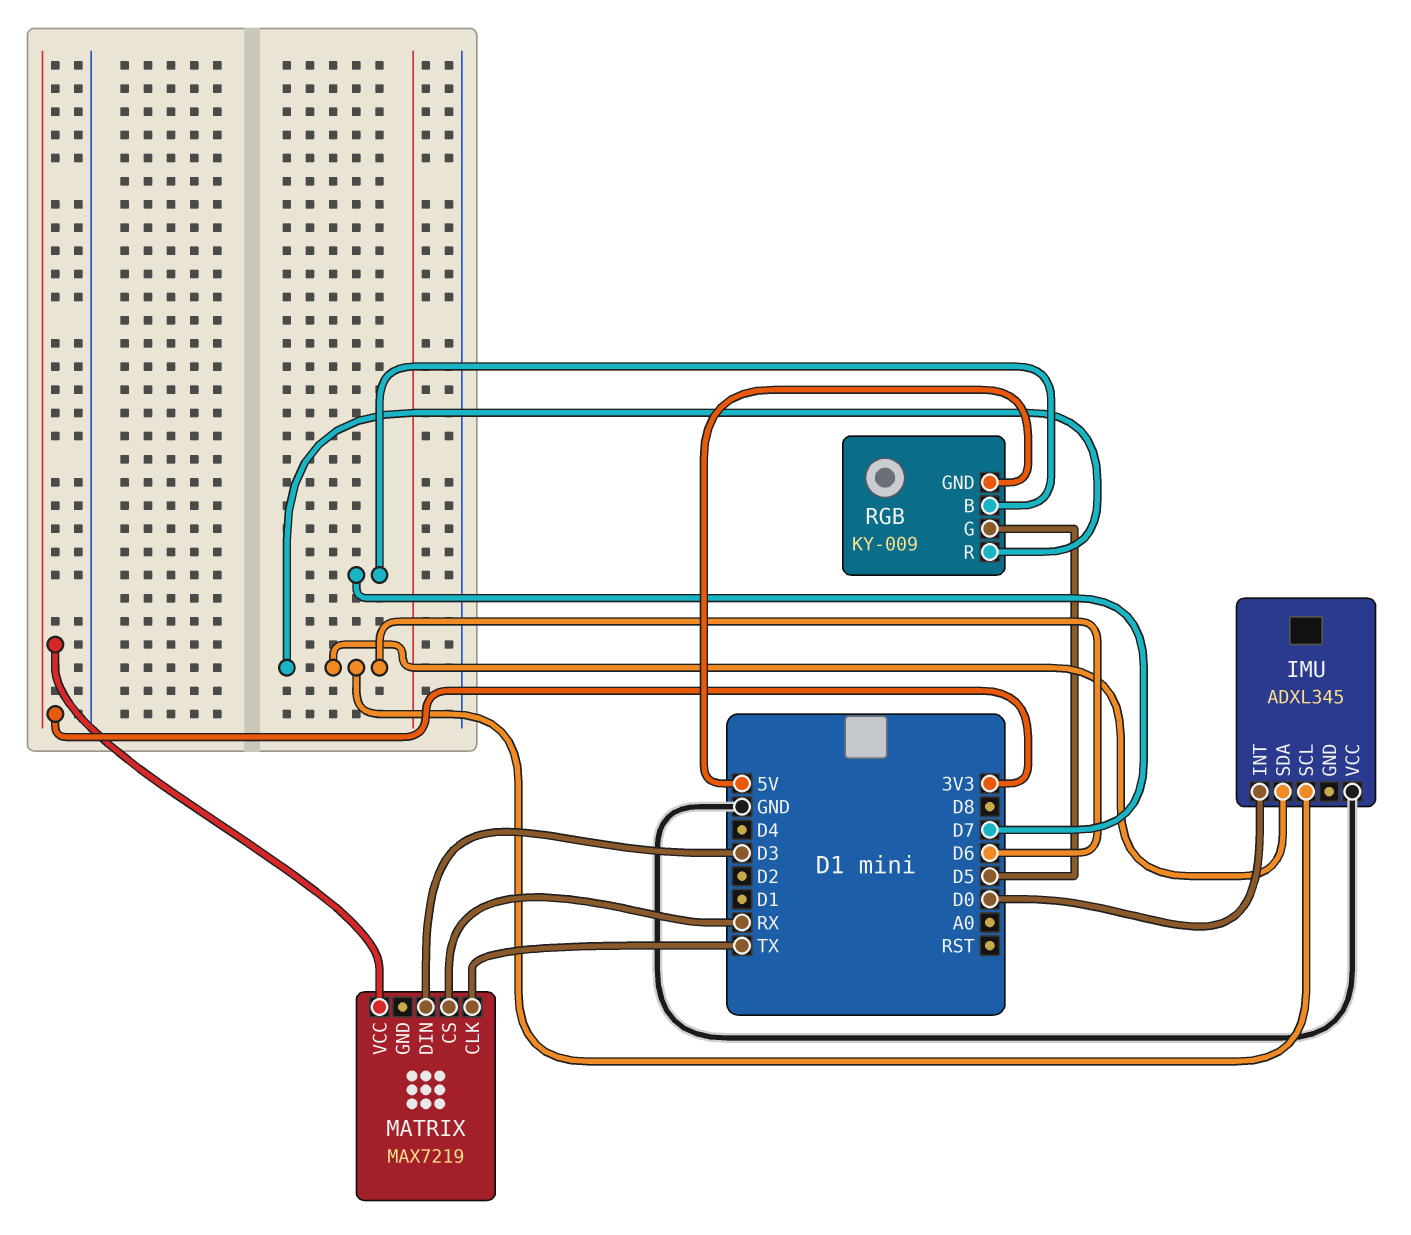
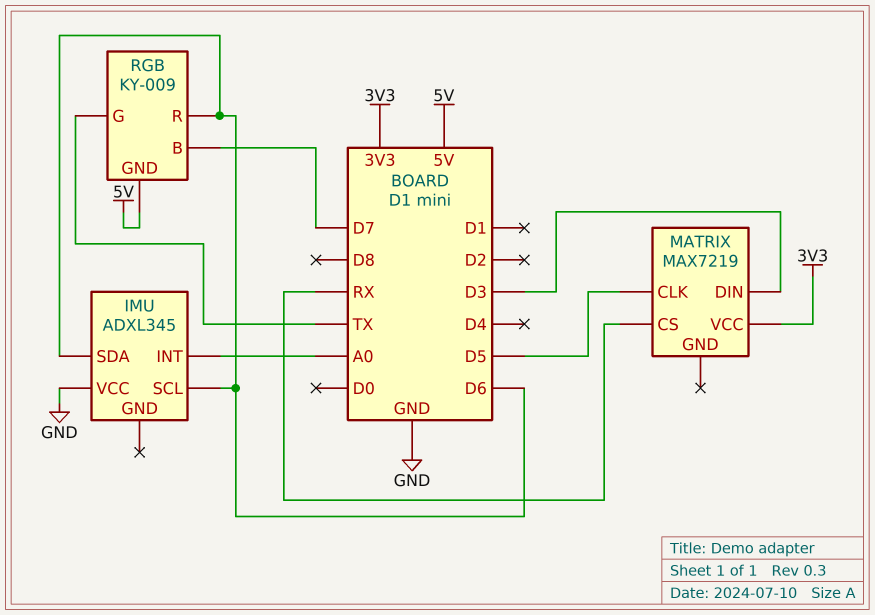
IMU pin INT: D0 -> A0
MATRIX pin CLK: TX -> D5
RGB pin G: D5 -> TX

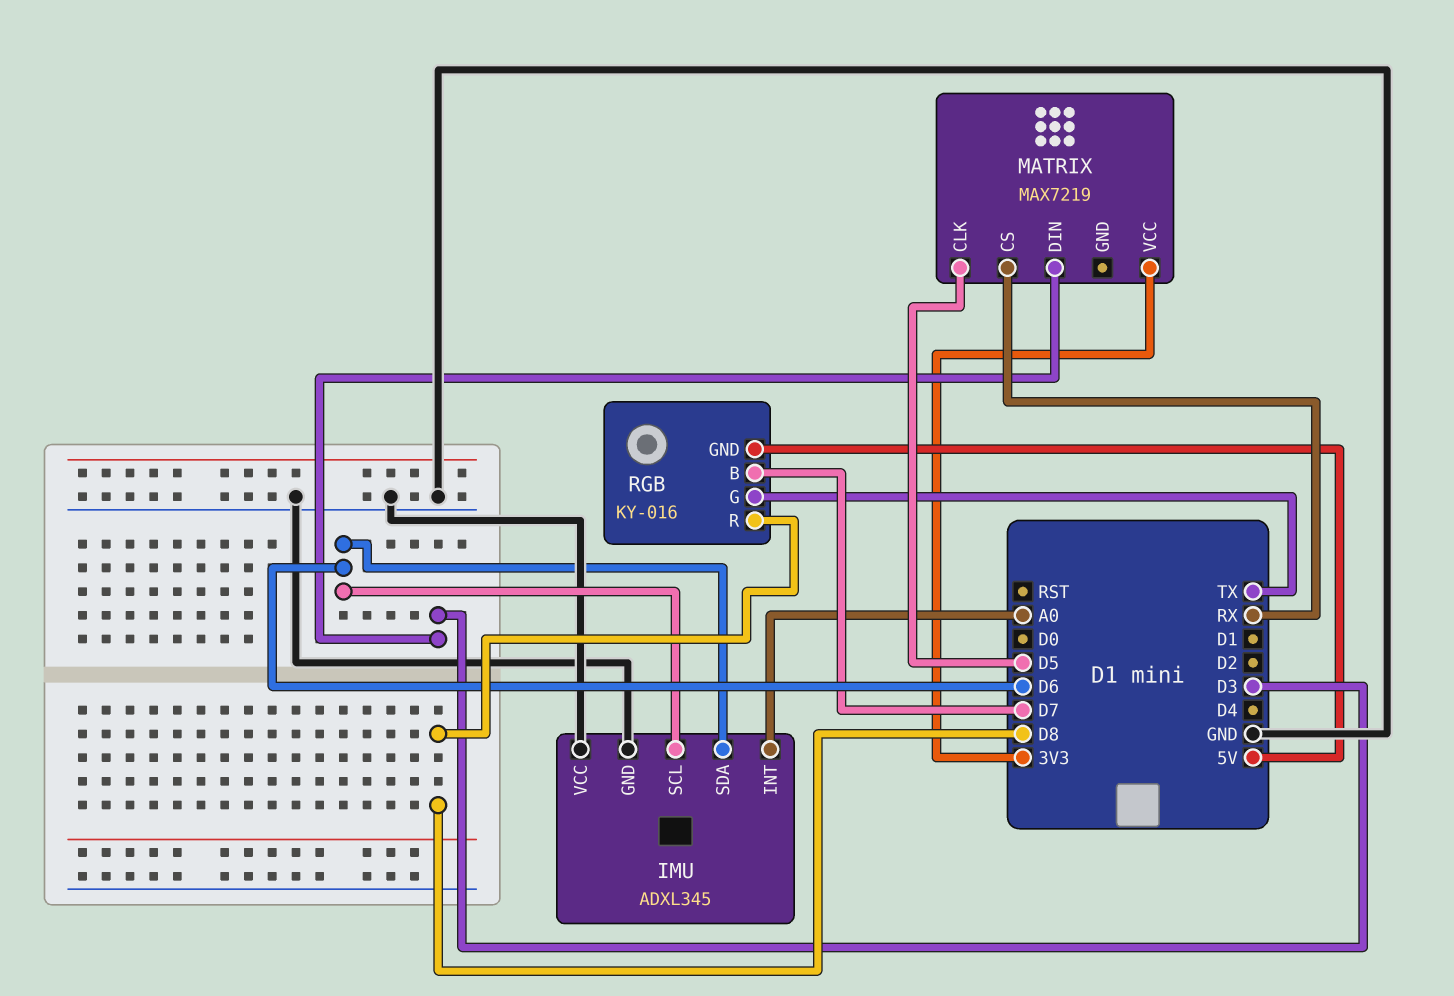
IMU pin GND: none -> GND
RGB: KY-009 -> KY-016
RGB pin R: D6 -> D8

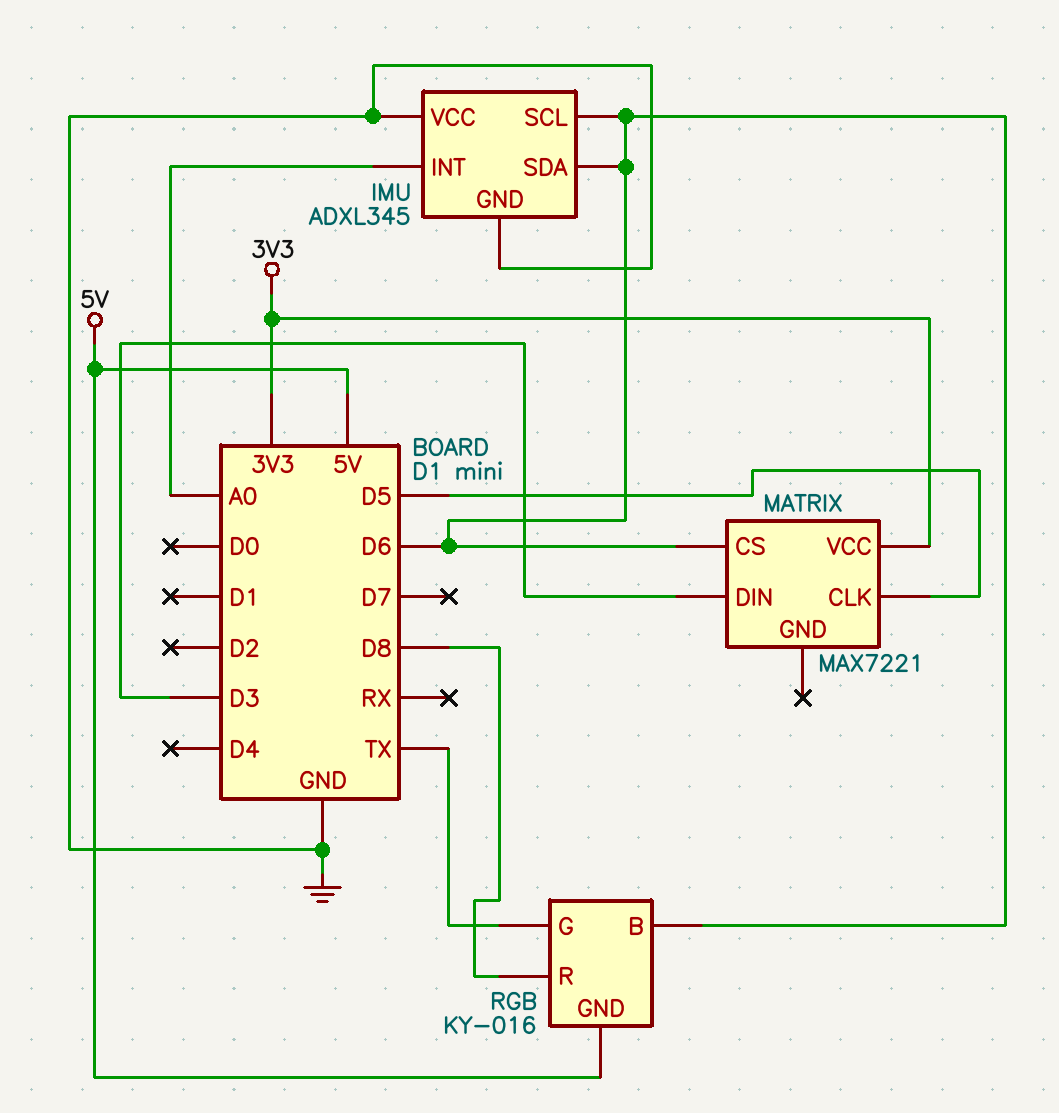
MATRIX: MAX7219 -> MAX7221
MATRIX pin CS: RX -> D6
RGB pin B: D7 -> D6

